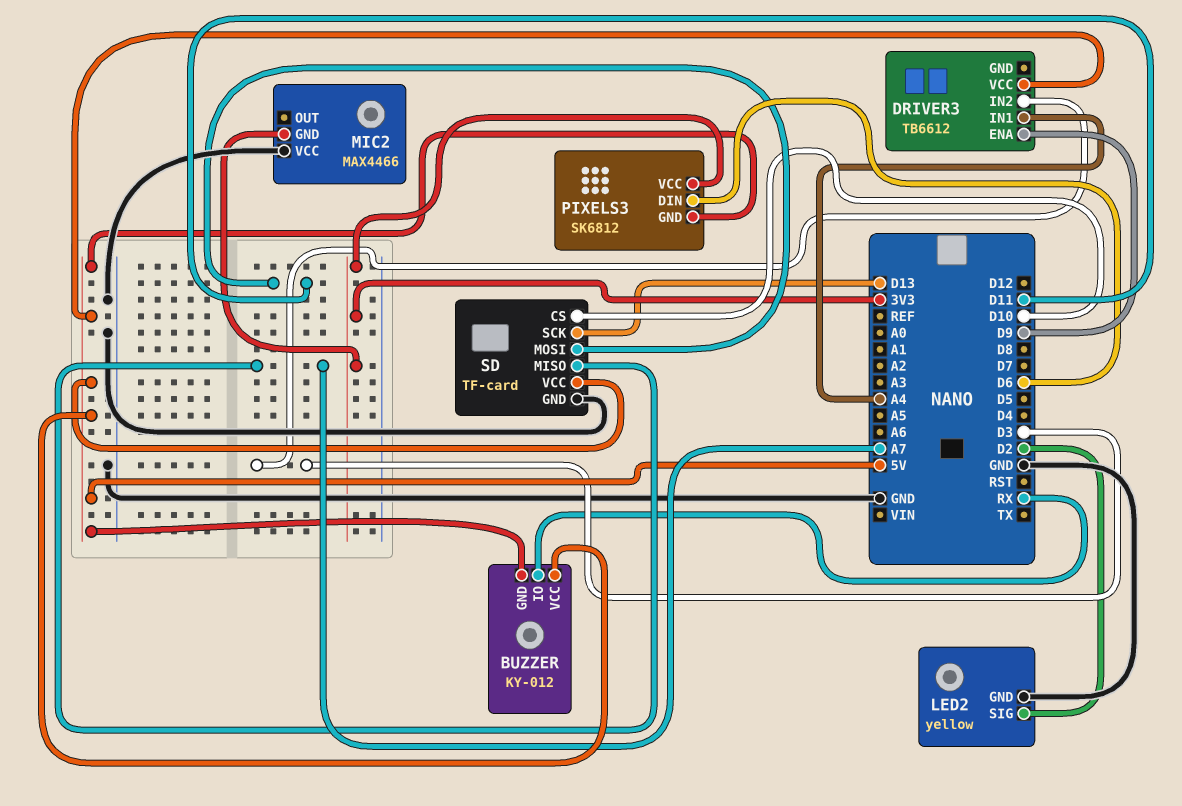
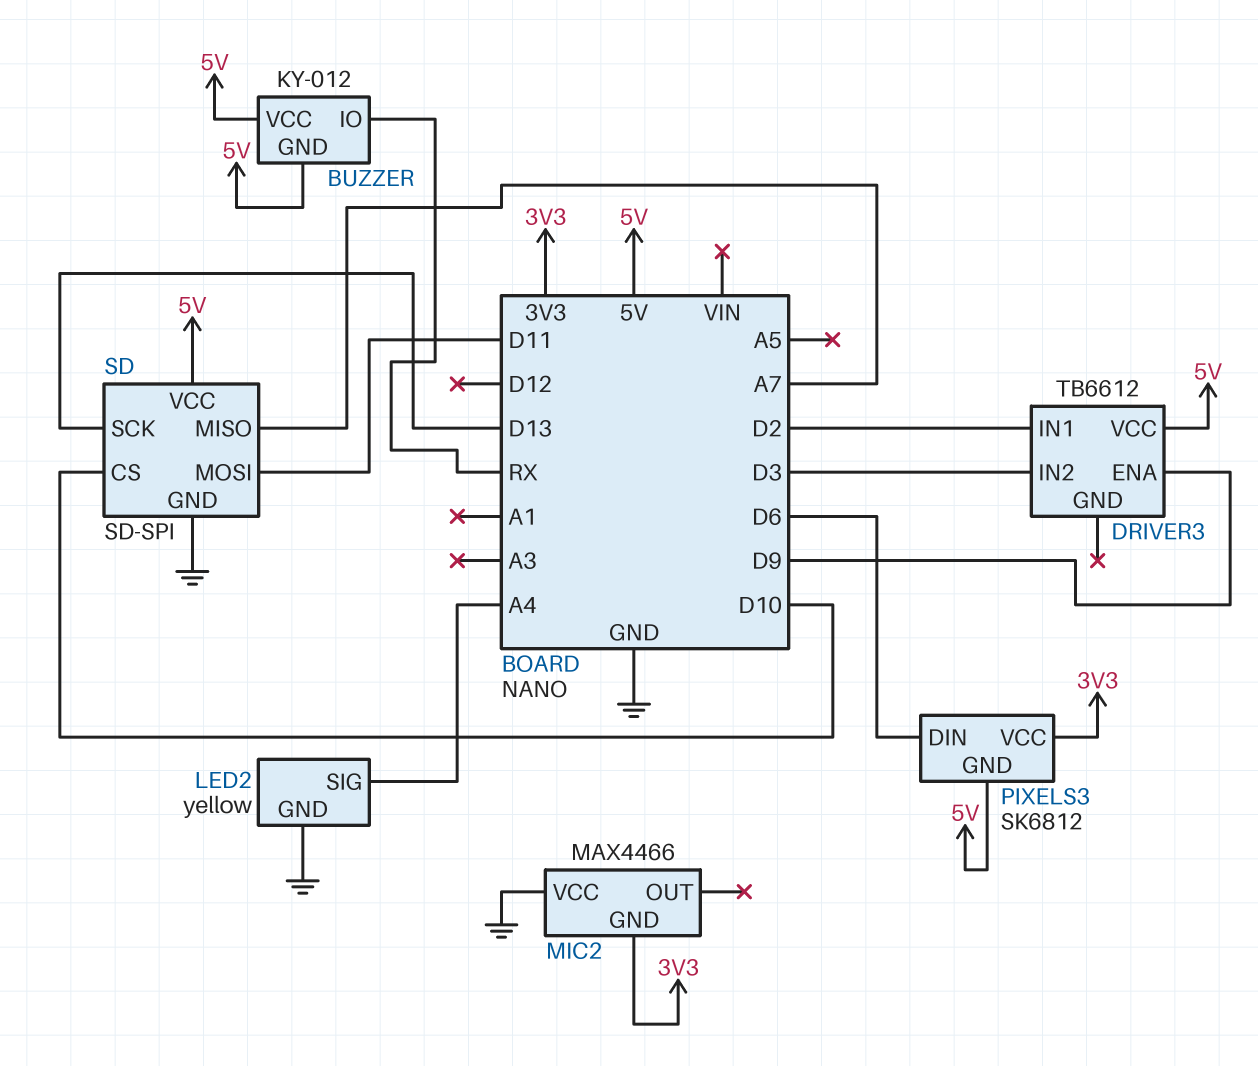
DRIVER3 pin IN1: A4 -> D2
LED2 pin SIG: D2 -> A4
SD: TF-card -> SD-SPI

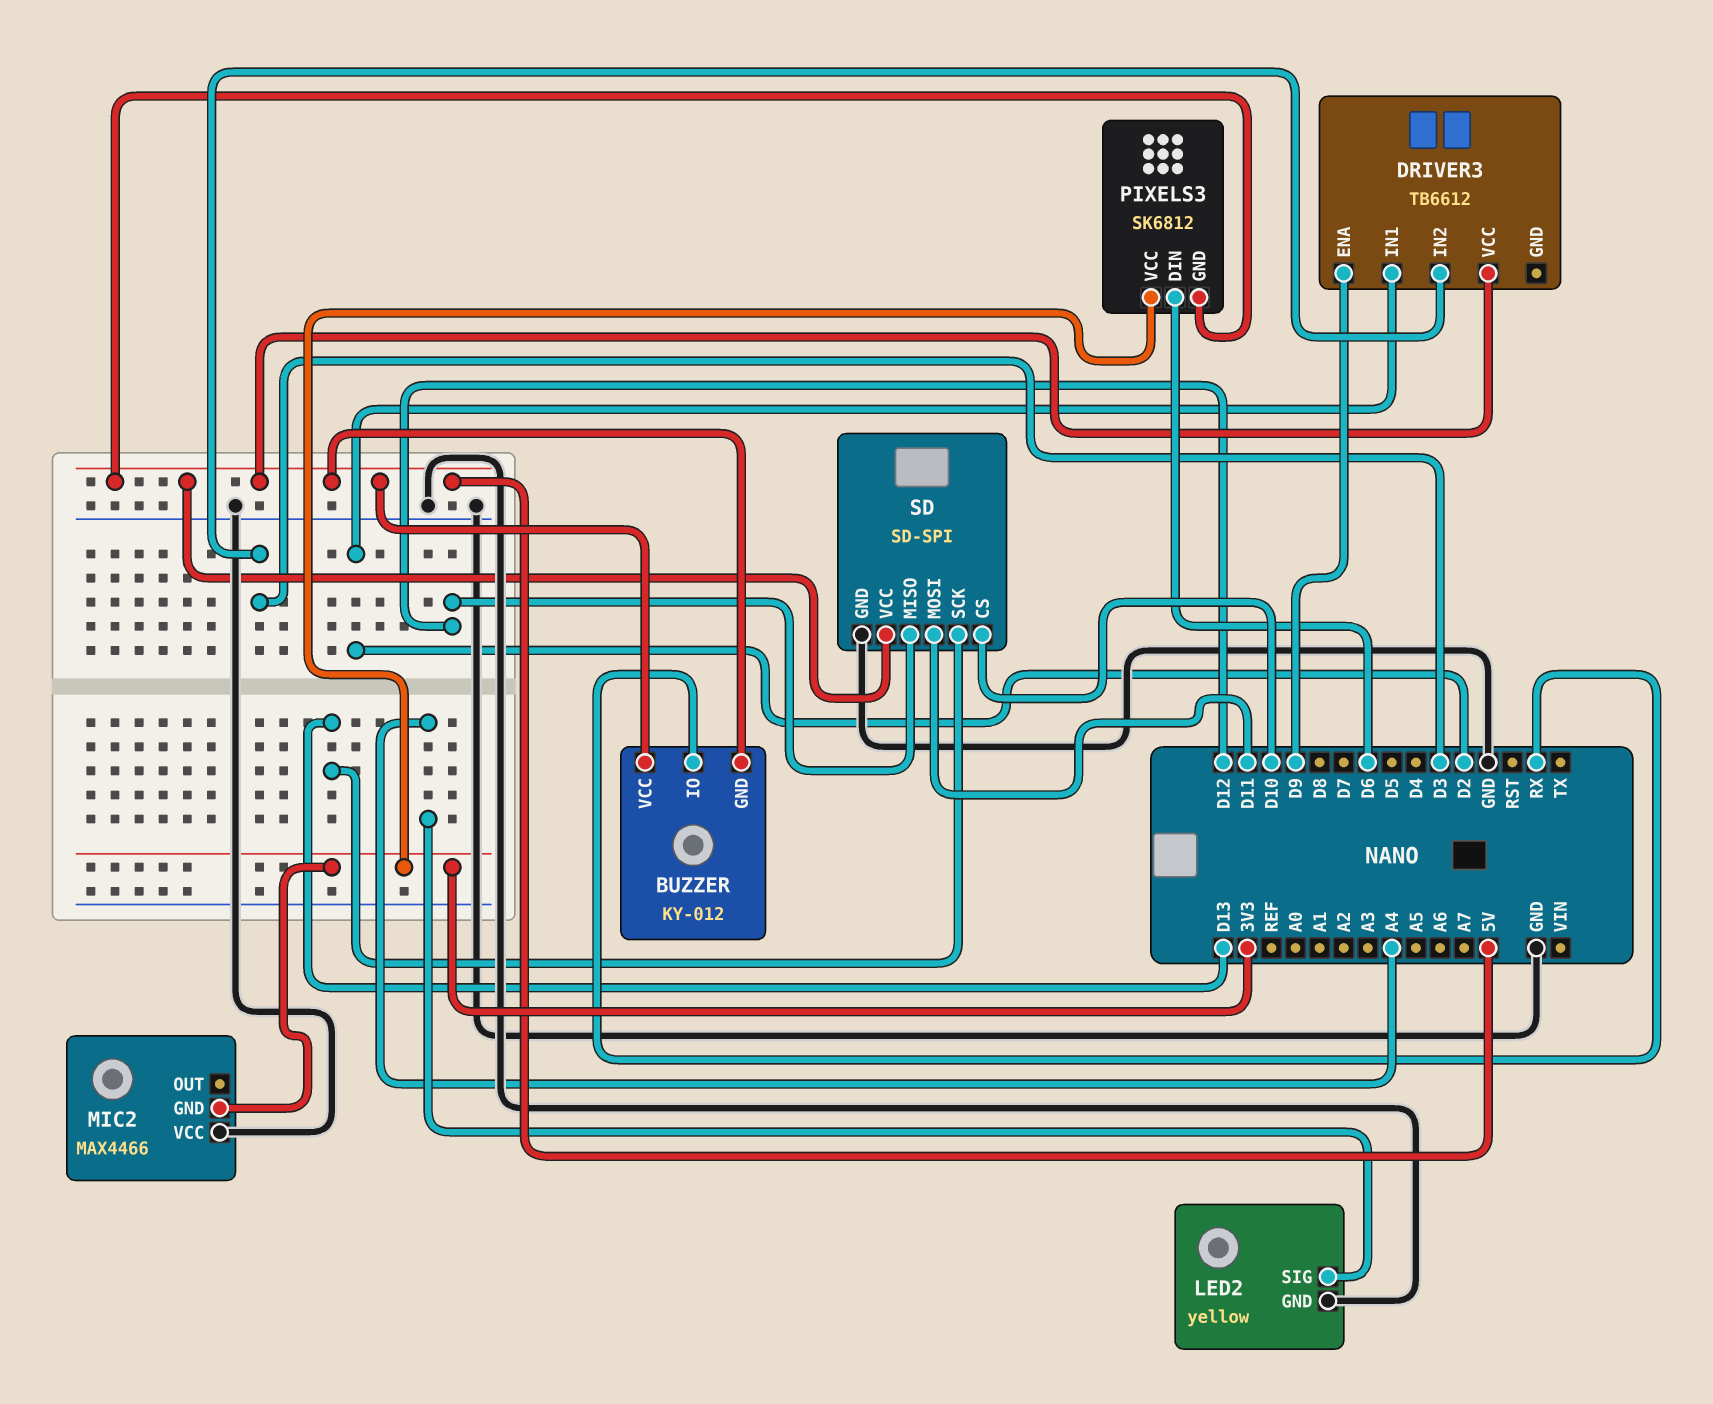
SD pin MISO: A7 -> D12

